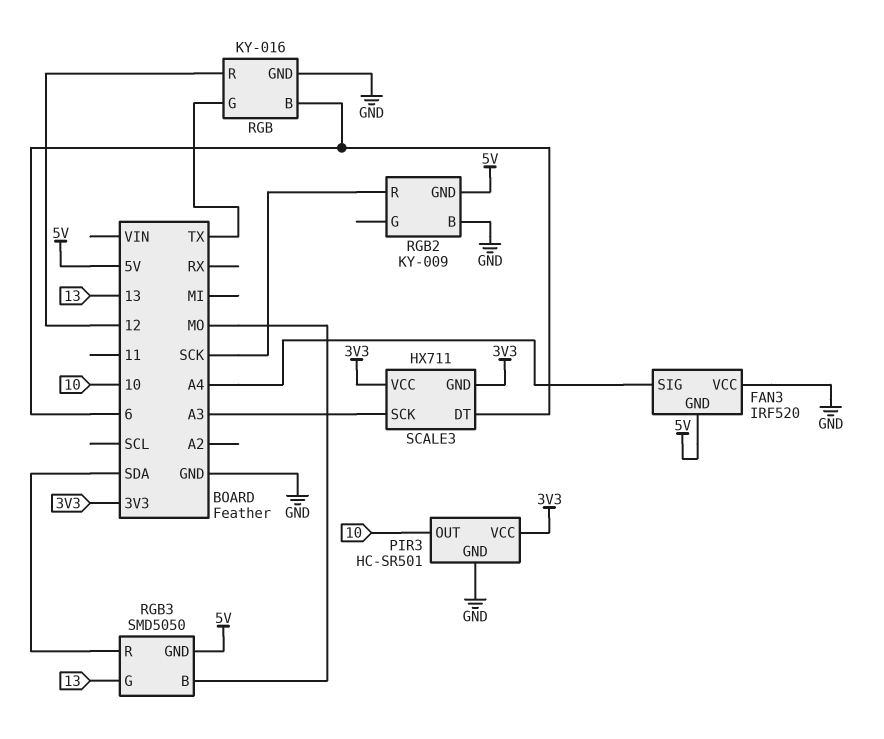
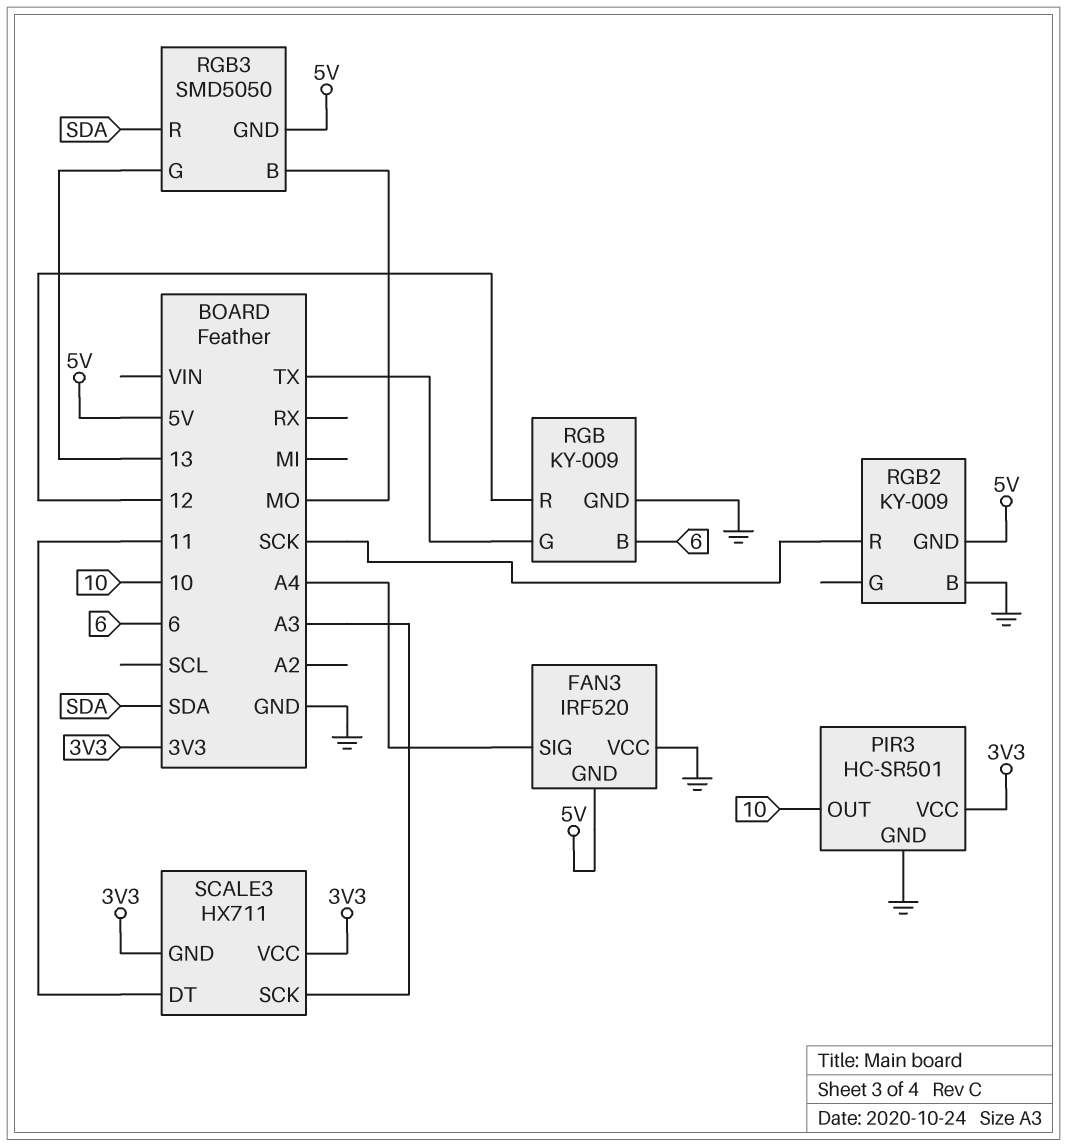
RGB: KY-016 -> KY-009
SCALE3 pin DT: 6 -> 11

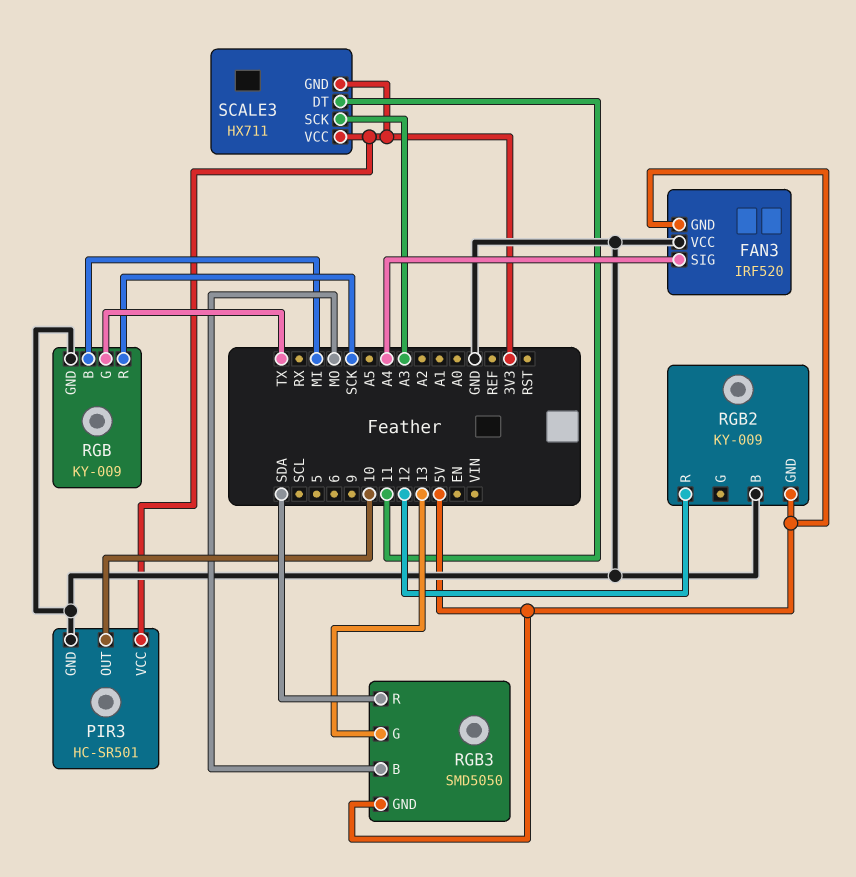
RGB pin B: 6 -> MI
RGB pin R: 12 -> SCK
RGB2 pin R: SCK -> 12

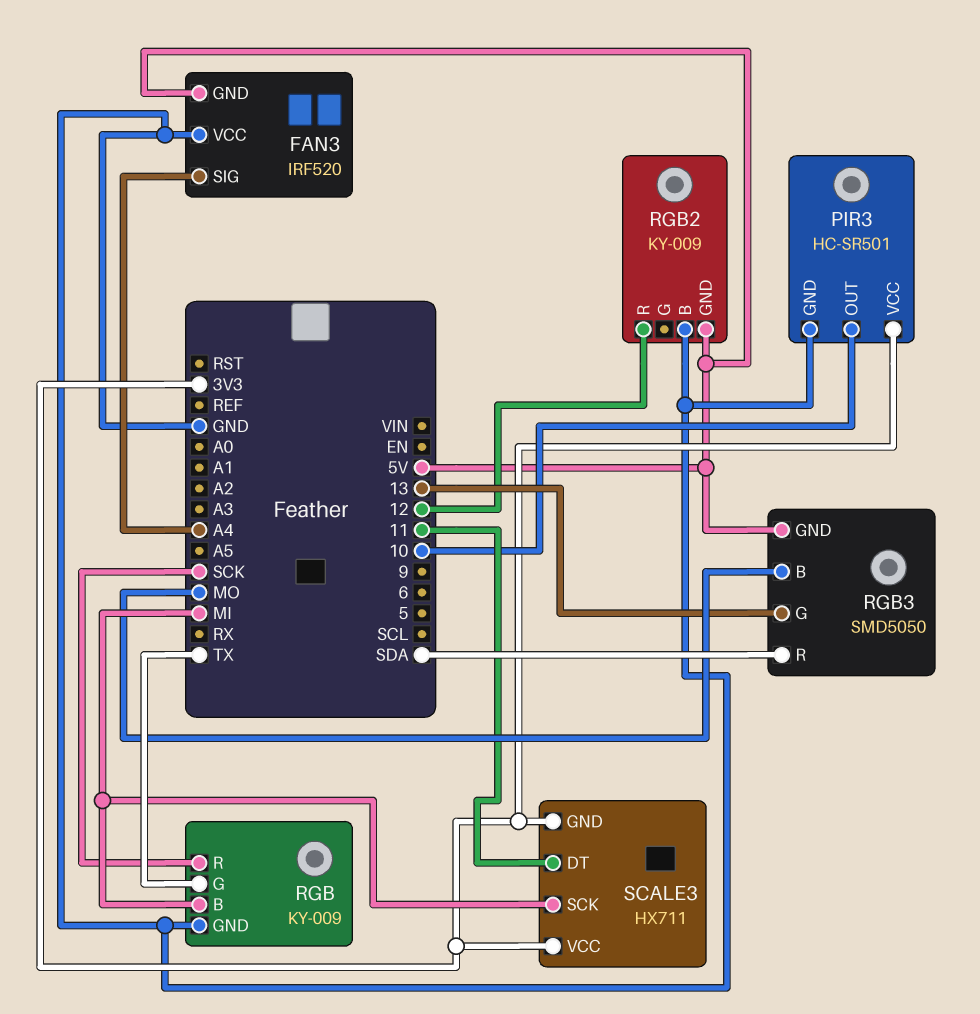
SCALE3 pin SCK: A3 -> MI

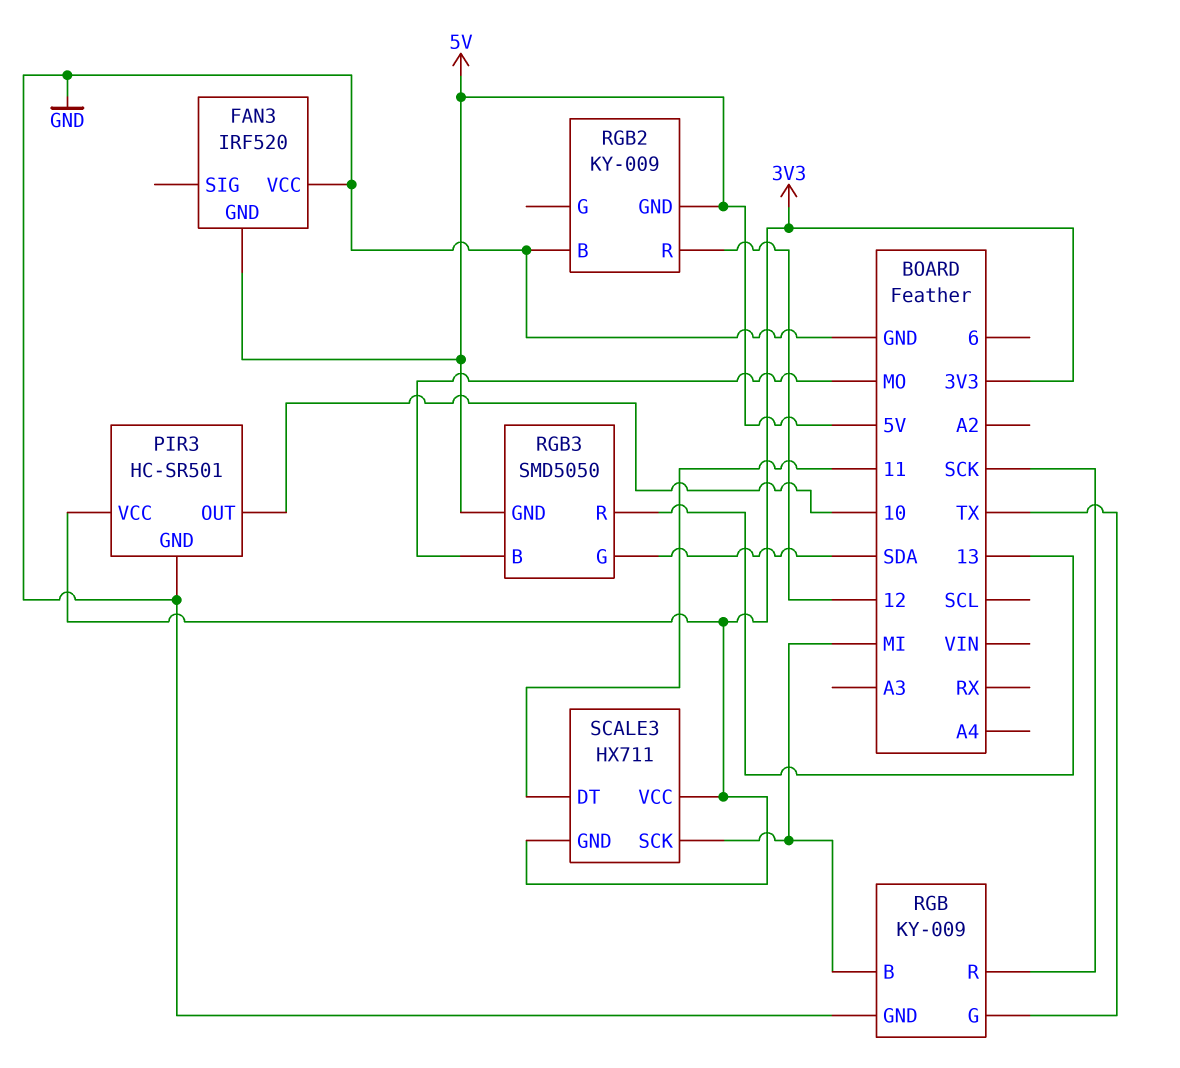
FAN3 pin SIG: A4 -> none
RGB3 pin G: 13 -> SDA
RGB3 pin R: SDA -> 13

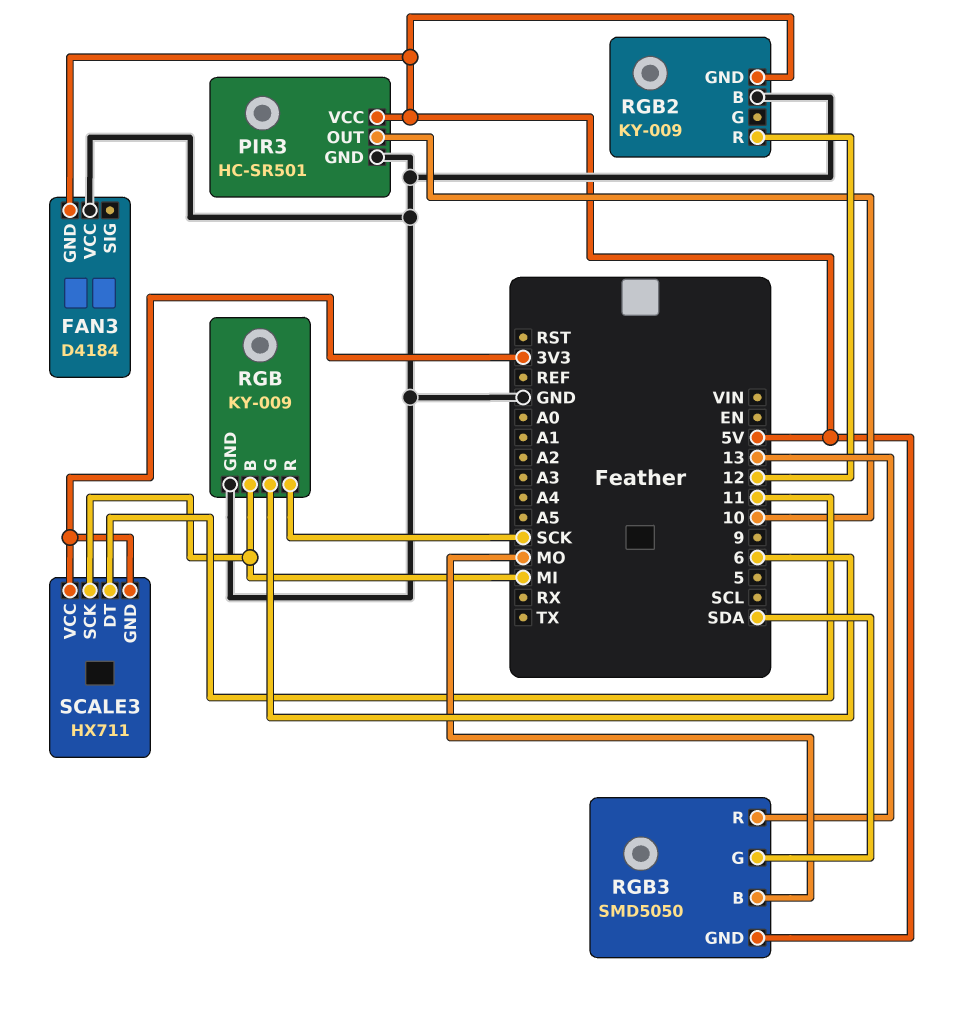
FAN3: IRF520 -> D4184
PIR3 pin VCC: 3V3 -> 5V
RGB pin G: TX -> 6

